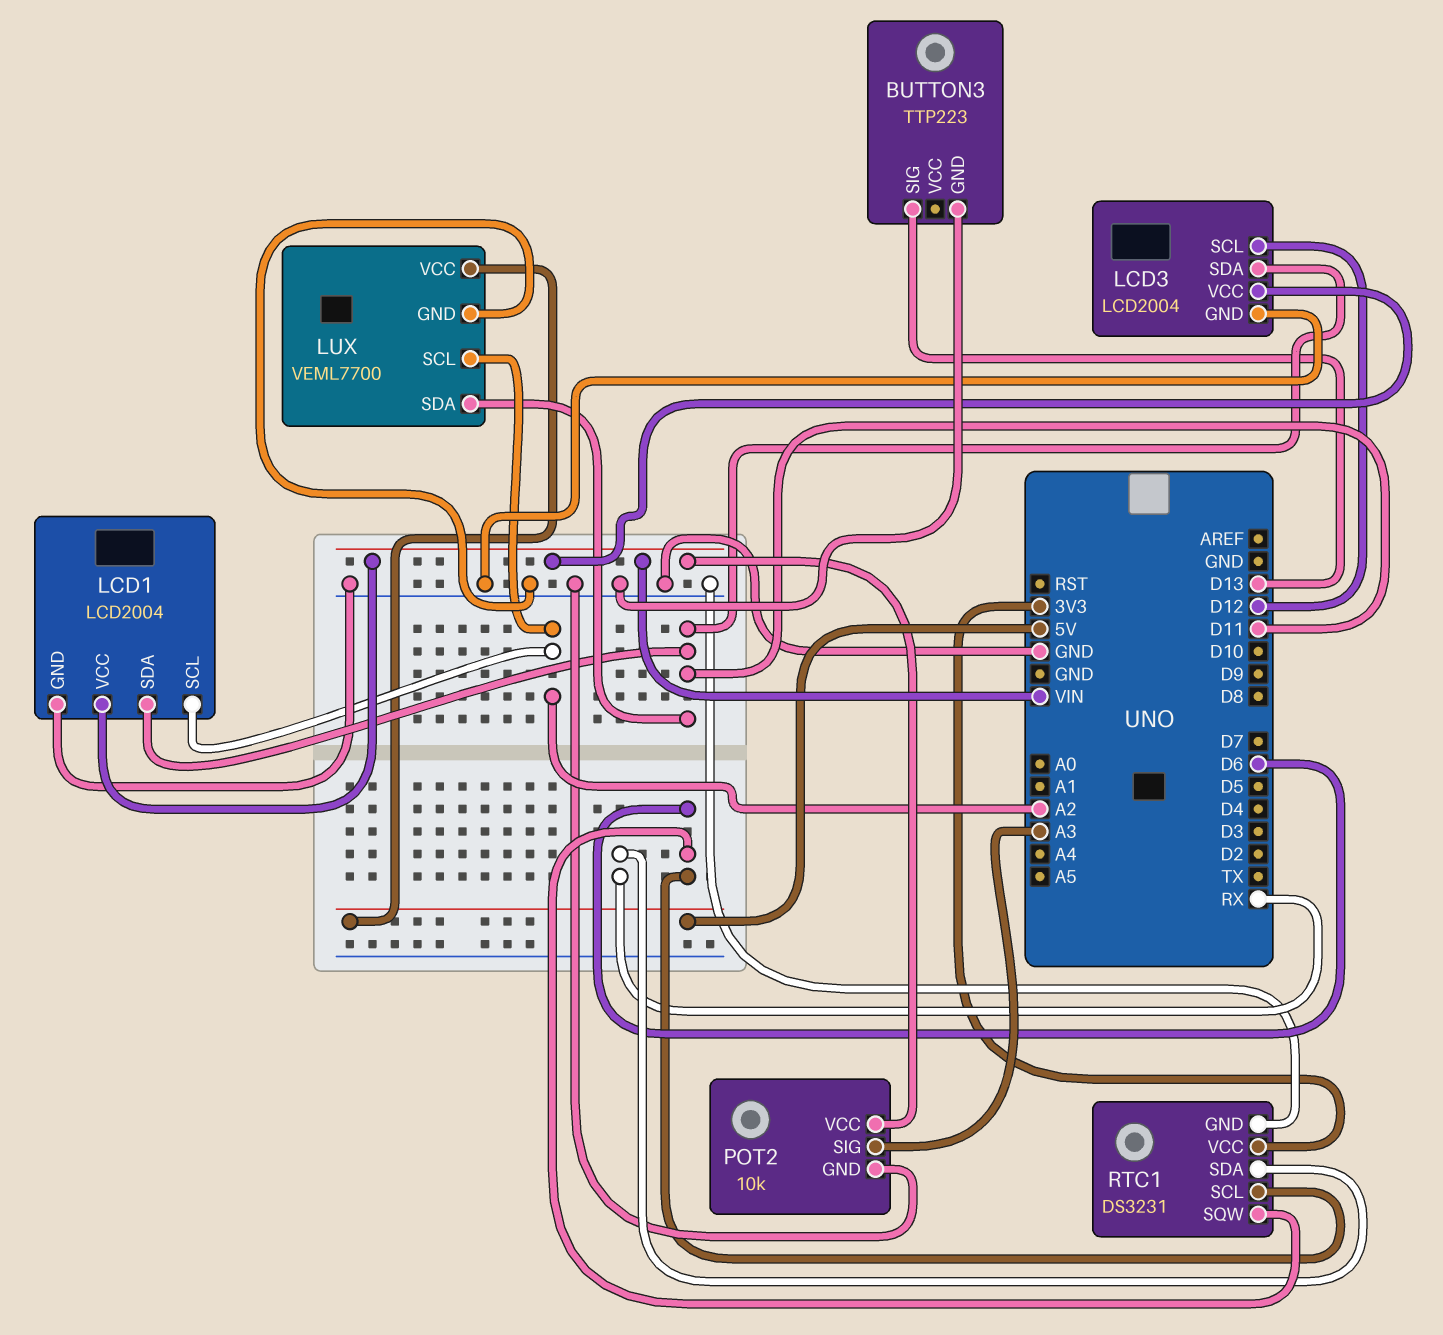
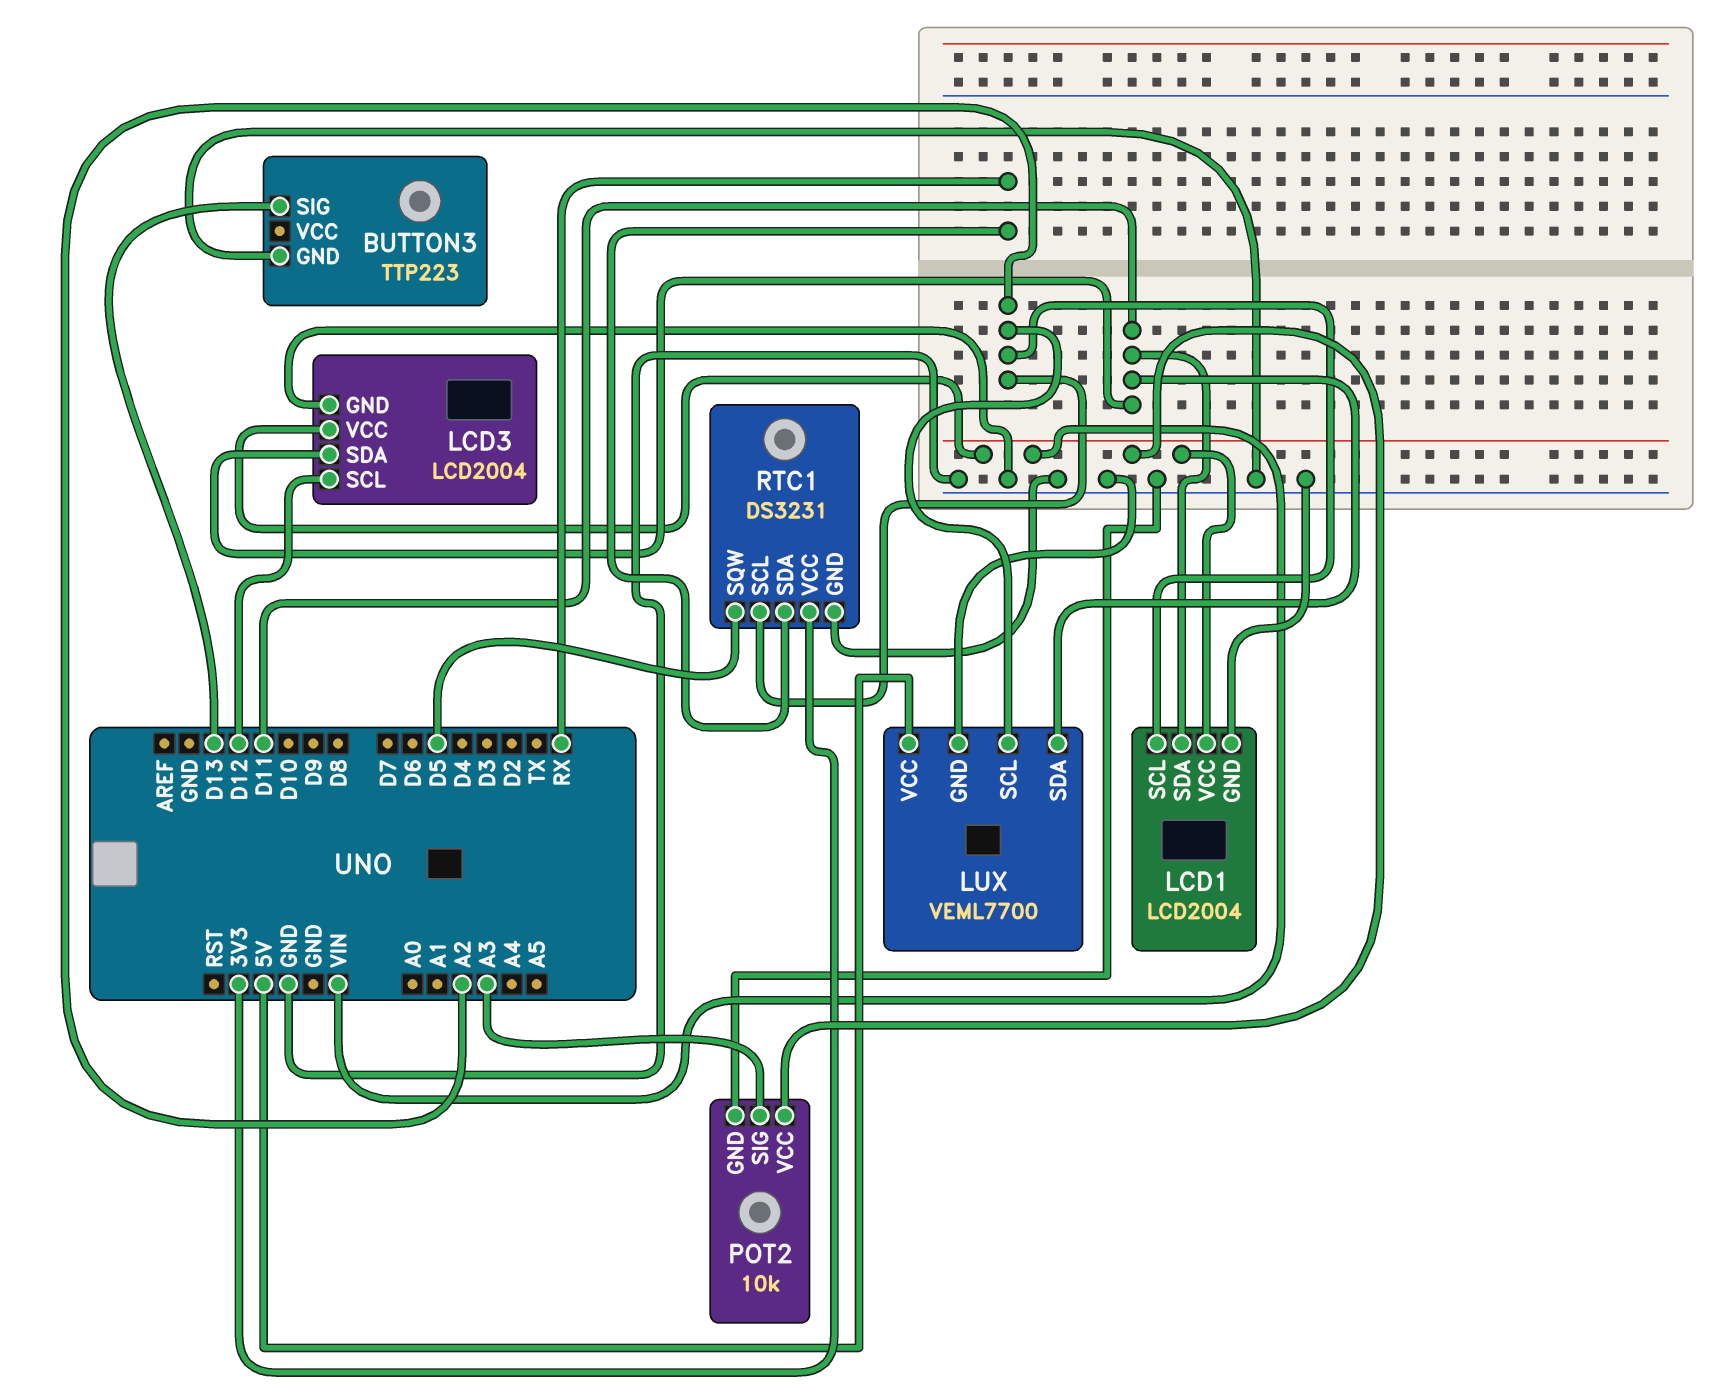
RTC1 pin SCL: D6 -> A2
RTC1 pin SQW: D6 -> D5

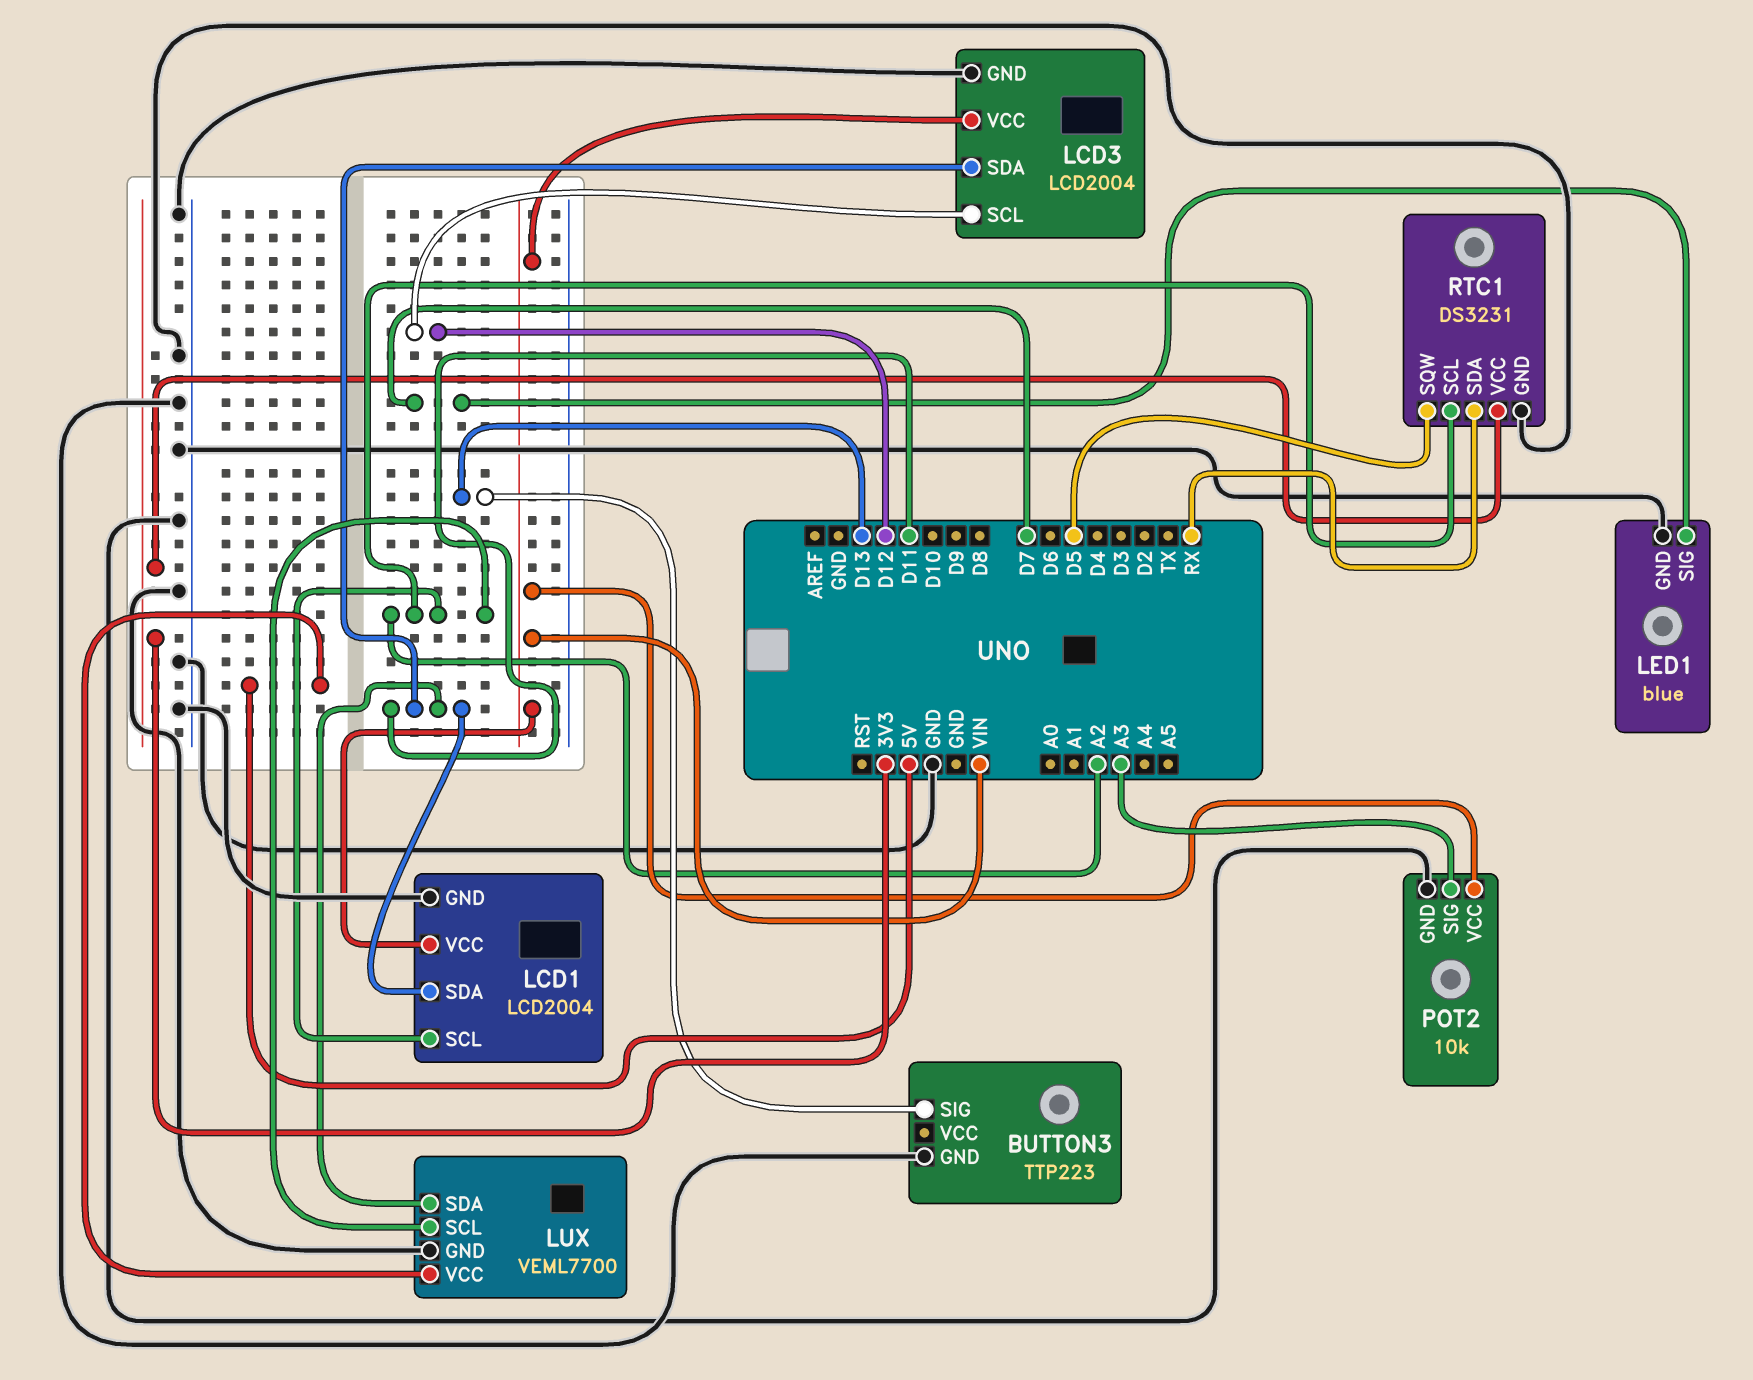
LED1: none -> blue
LED1 pin GND: none -> GND
LED1 pin SIG: none -> D7

